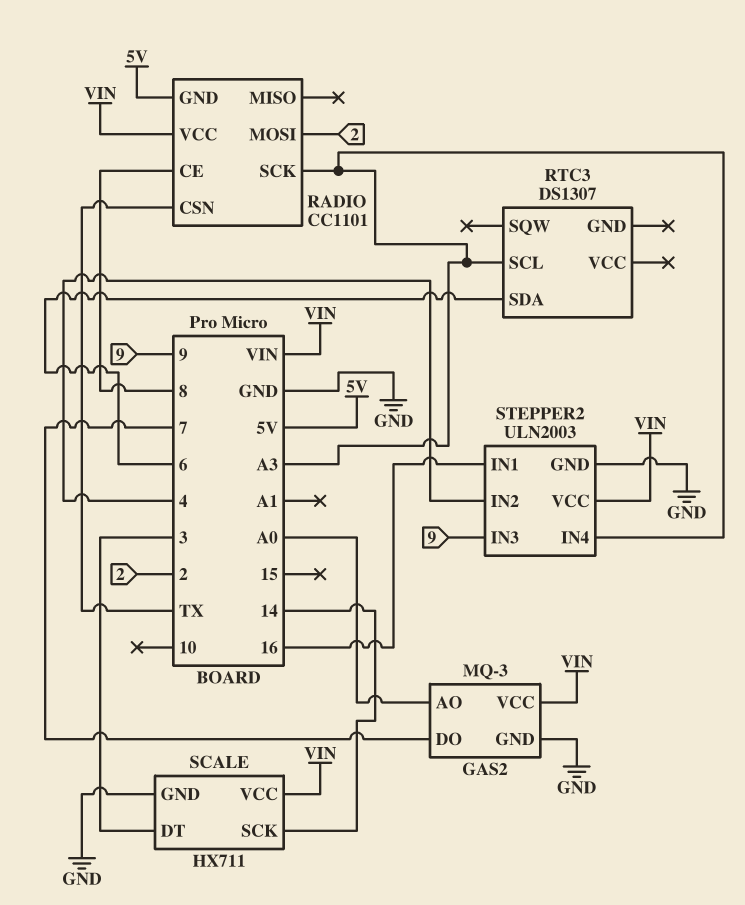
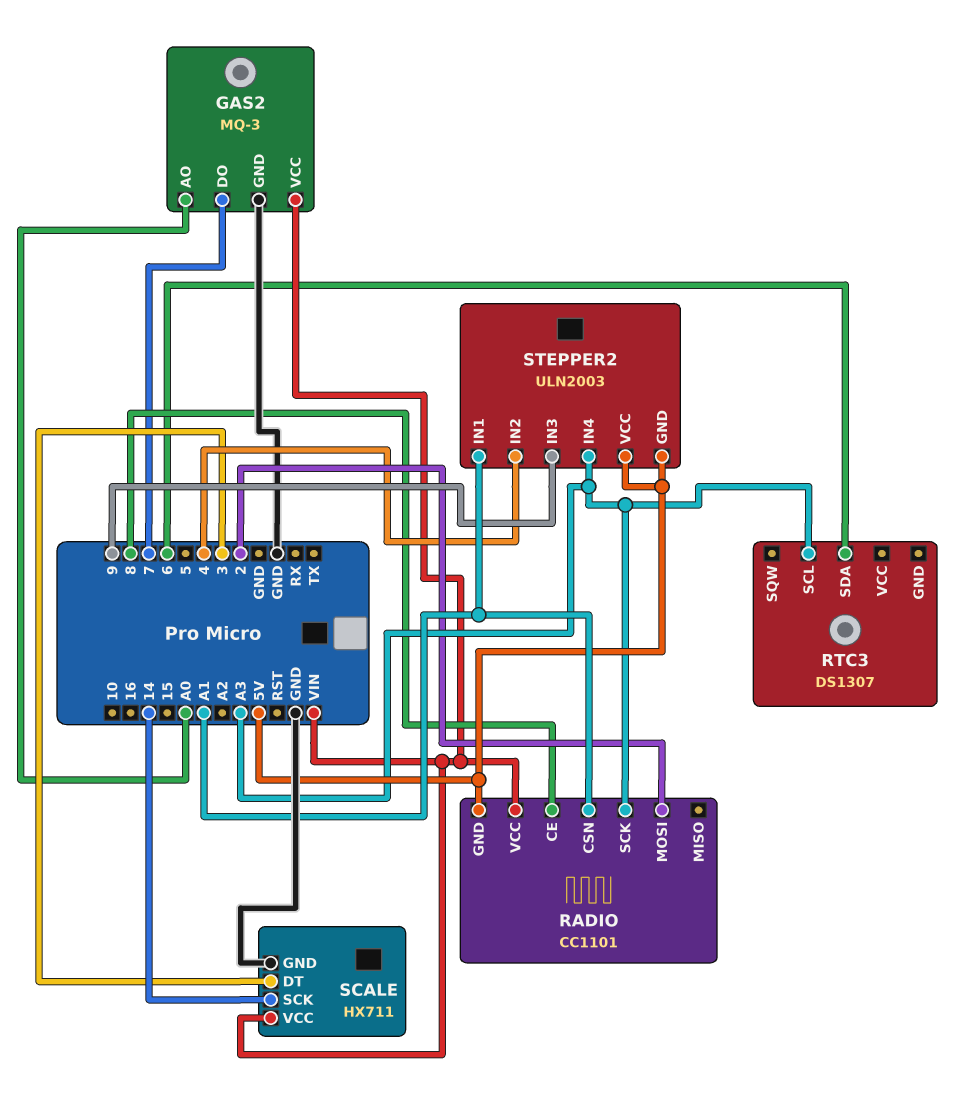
RADIO pin CSN: TX -> A1
STEPPER2 pin GND: GND -> 5V
STEPPER2 pin IN1: 16 -> A1
STEPPER2 pin VCC: VIN -> 5V

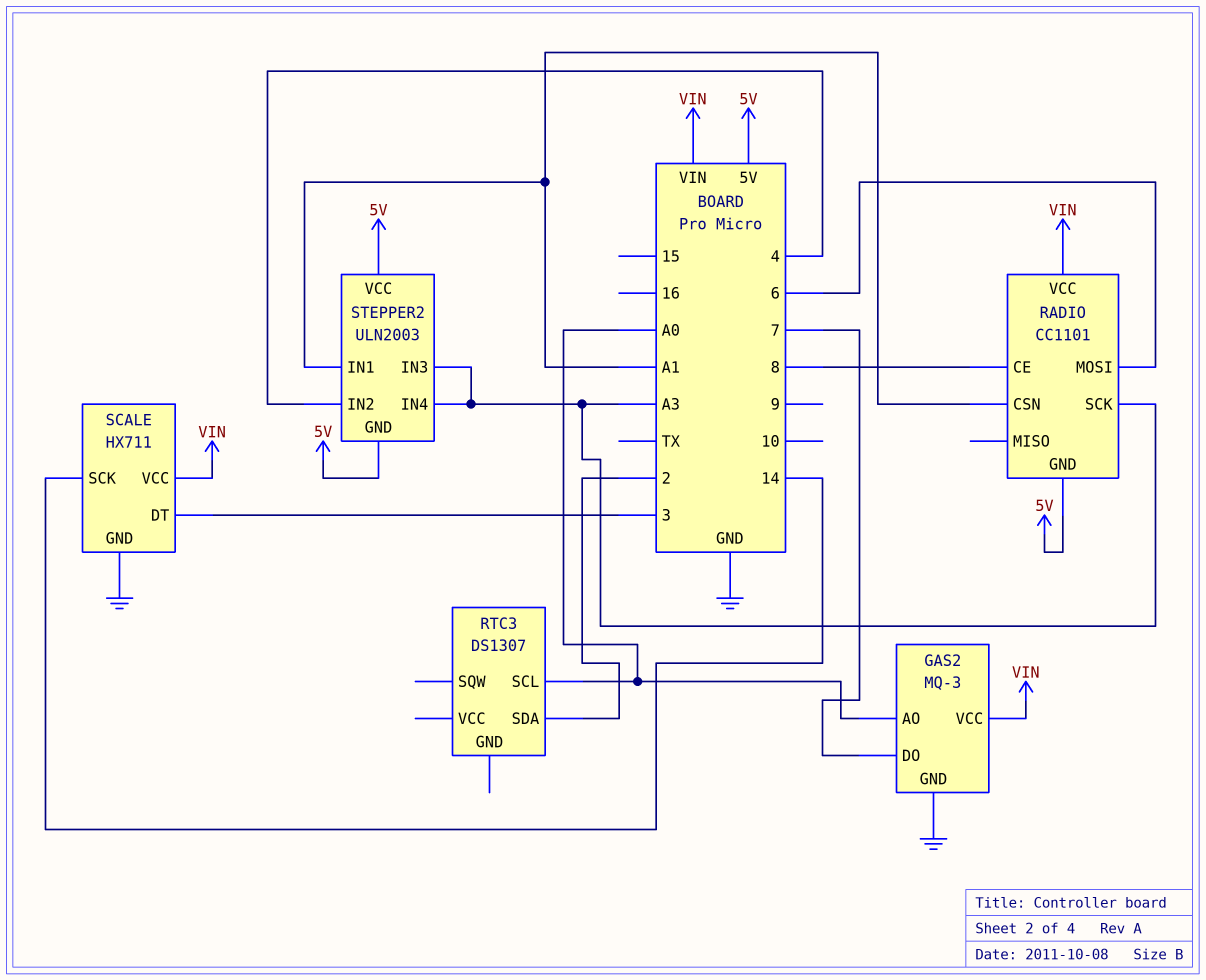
RADIO pin MOSI: 2 -> 6
RTC3 pin SCL: A3 -> A0
RTC3 pin SDA: 6 -> 2
STEPPER2 pin IN3: 9 -> A3

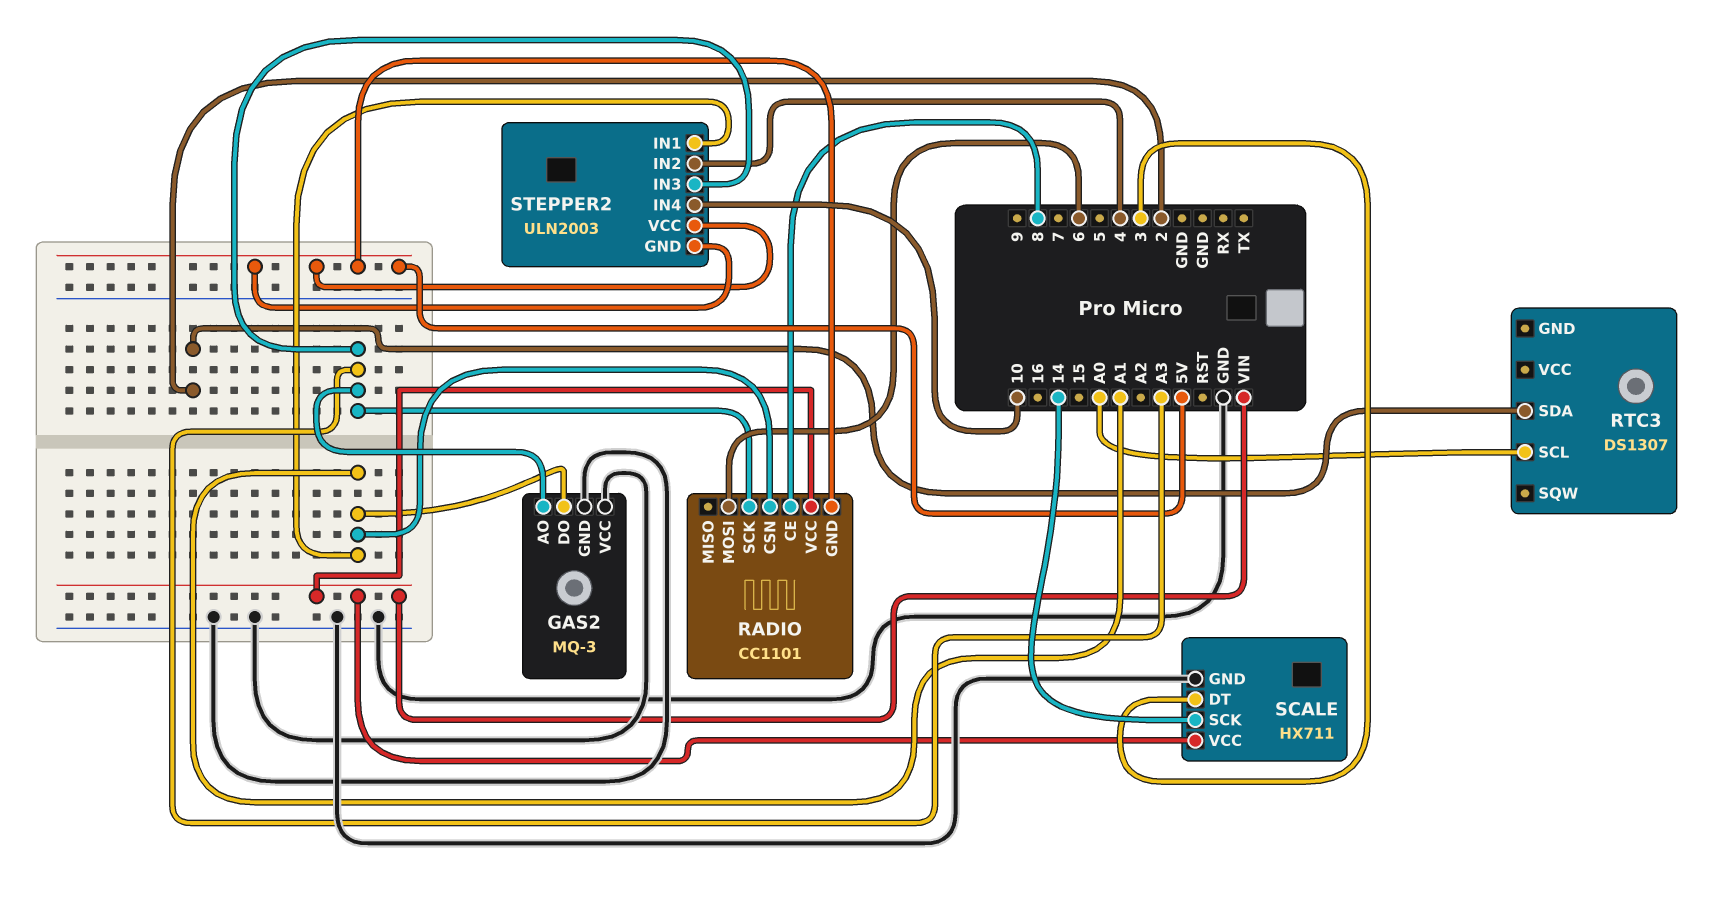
GAS2 pin AO: A0 -> A3
GAS2 pin DO: 7 -> A1
GAS2 pin VCC: VIN -> GND
STEPPER2 pin IN4: A3 -> 10

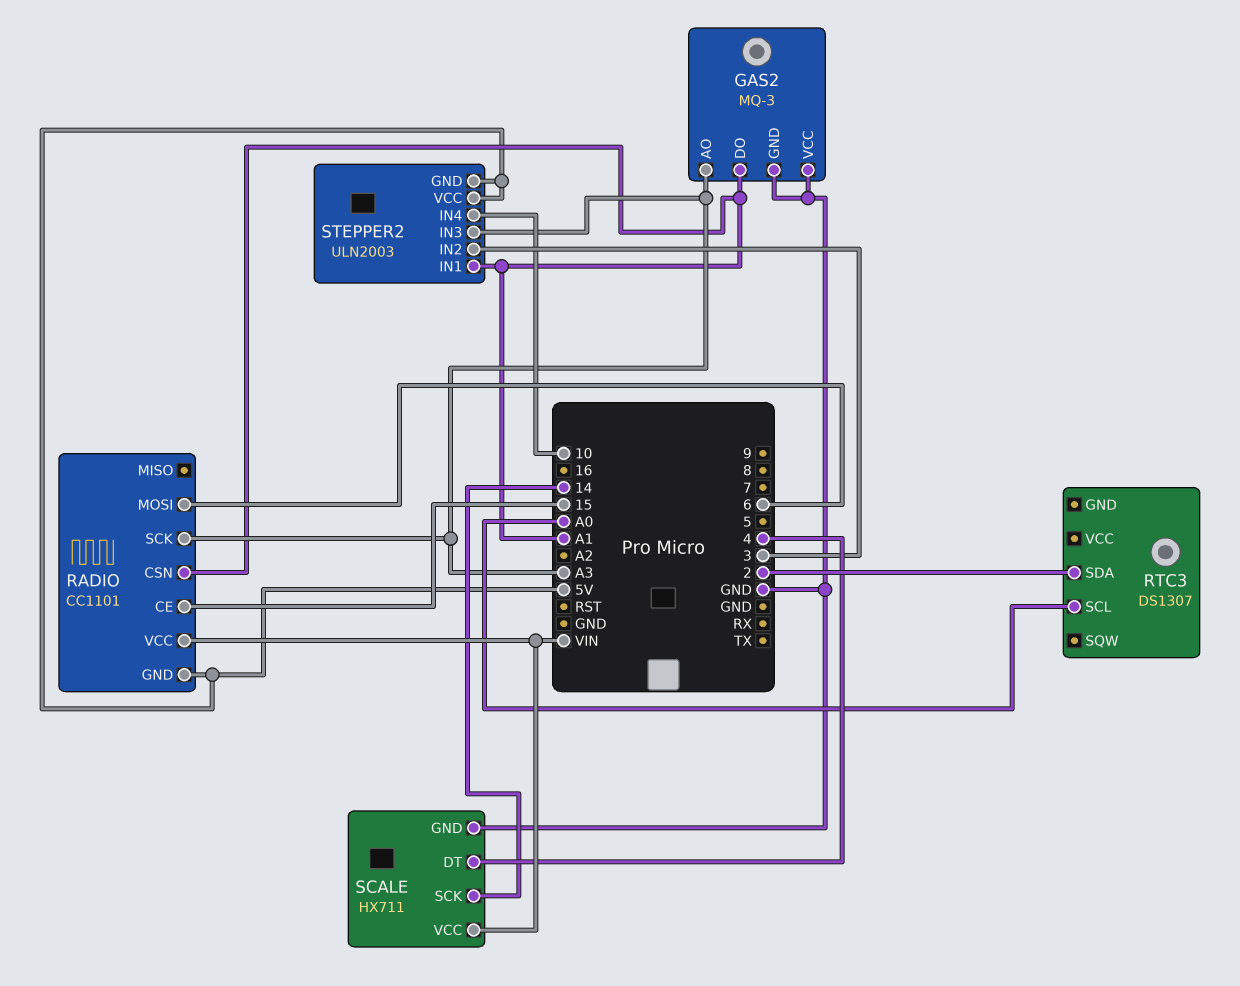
RADIO pin CE: 8 -> 15
SCALE pin DT: 3 -> 4
STEPPER2 pin IN2: 4 -> 3

